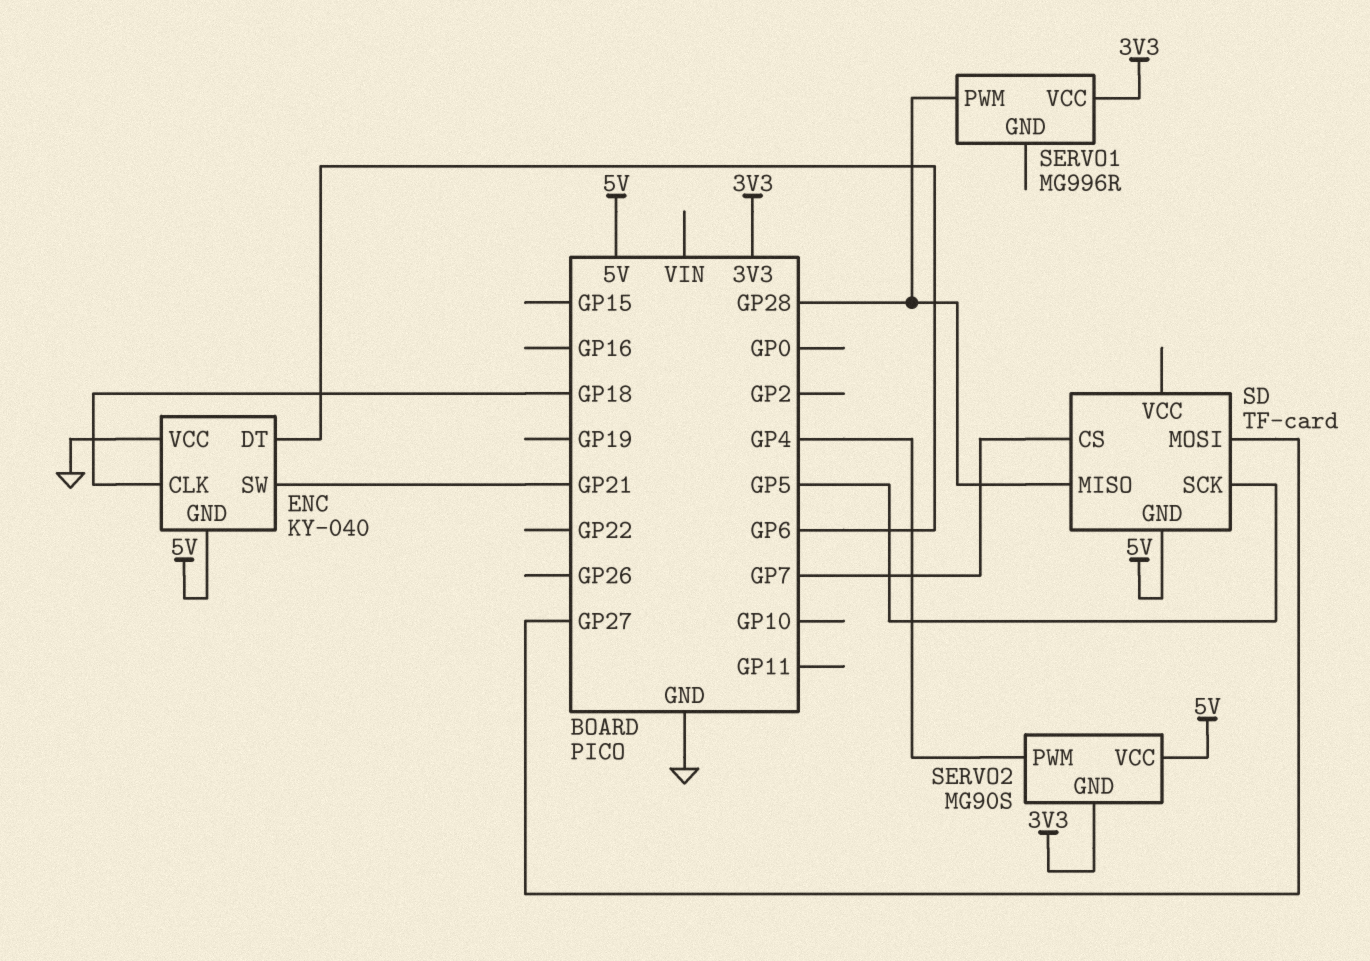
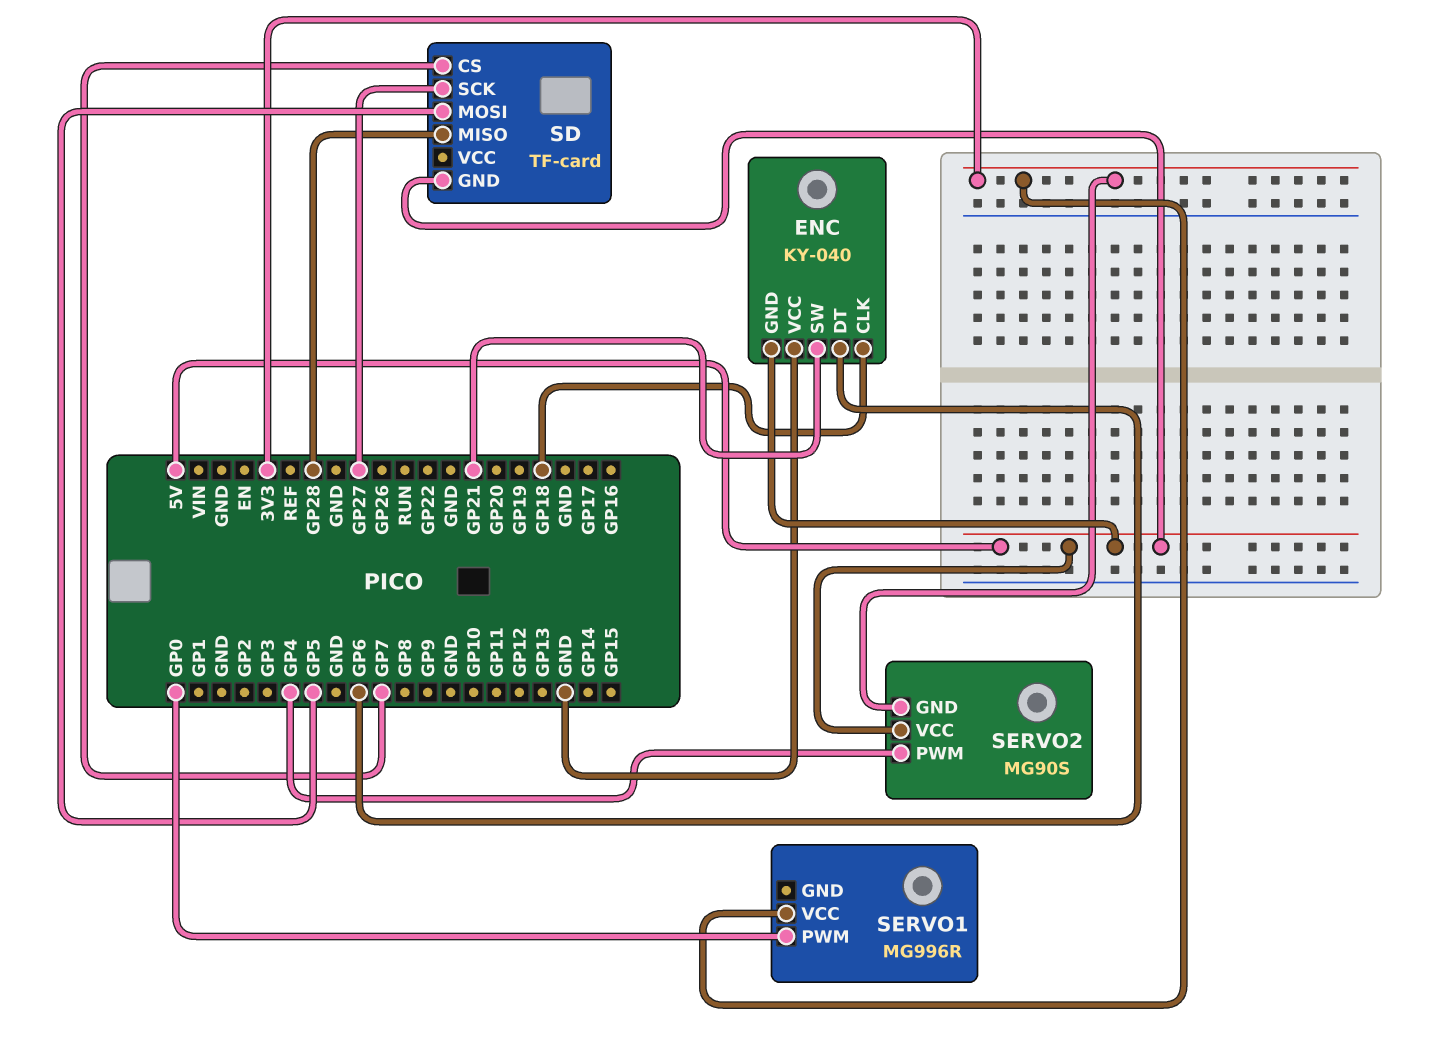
SD pin MOSI: GP27 -> GP5
SD pin SCK: GP5 -> GP27
SERVO1 pin PWM: GP28 -> GP0

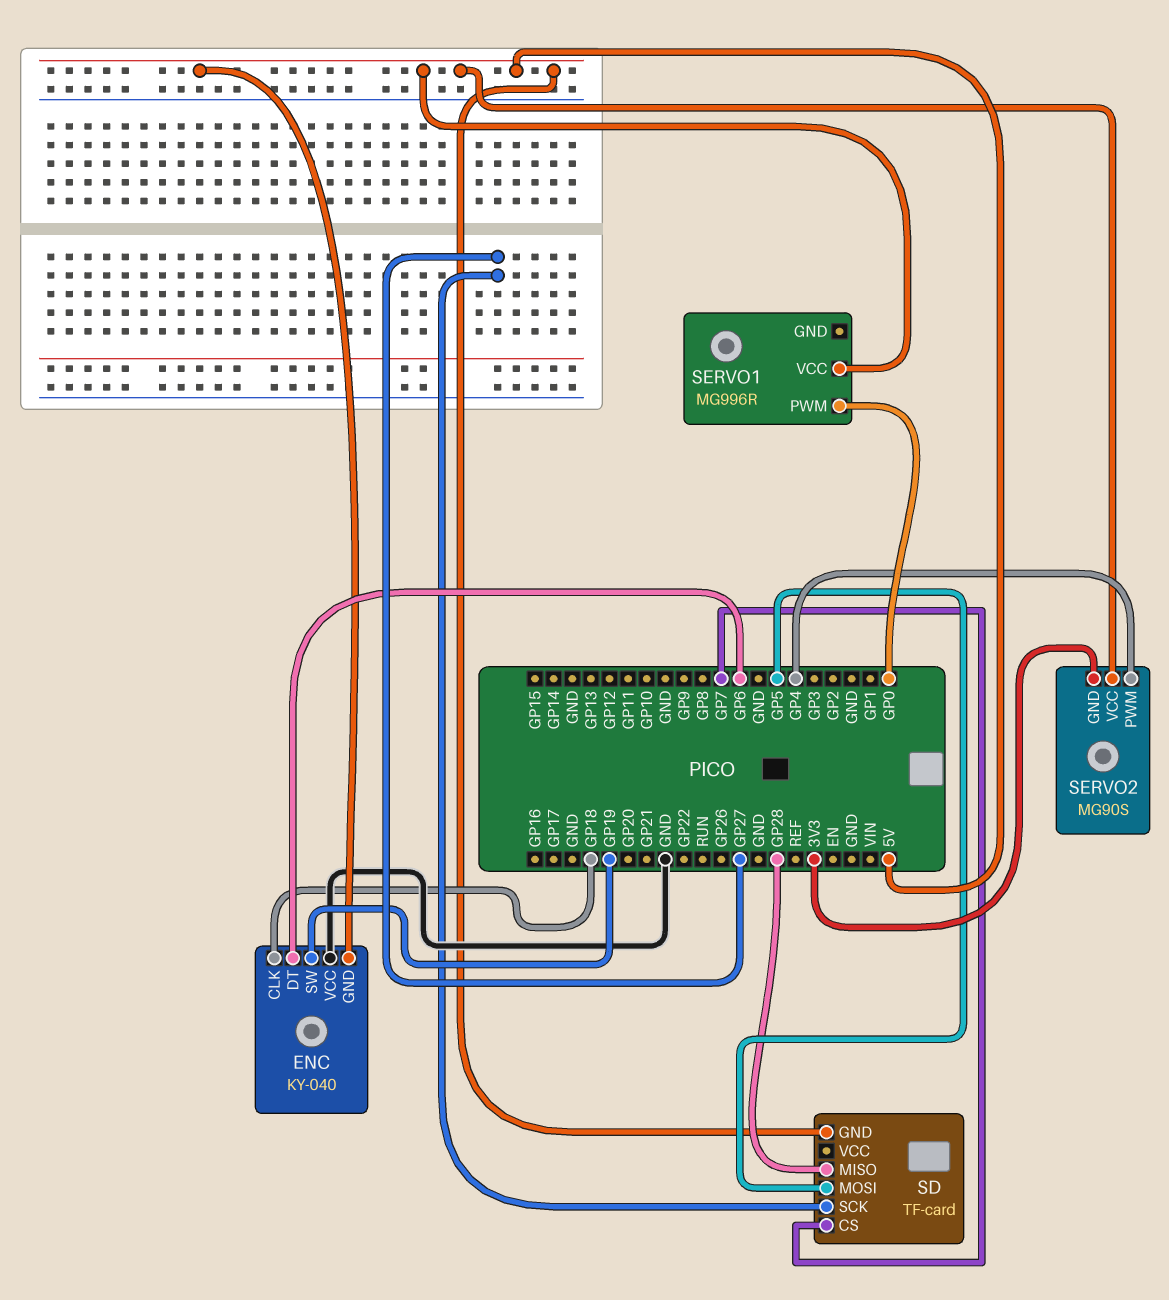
ENC pin SW: GP21 -> GP19
SERVO1 pin VCC: 3V3 -> 5V

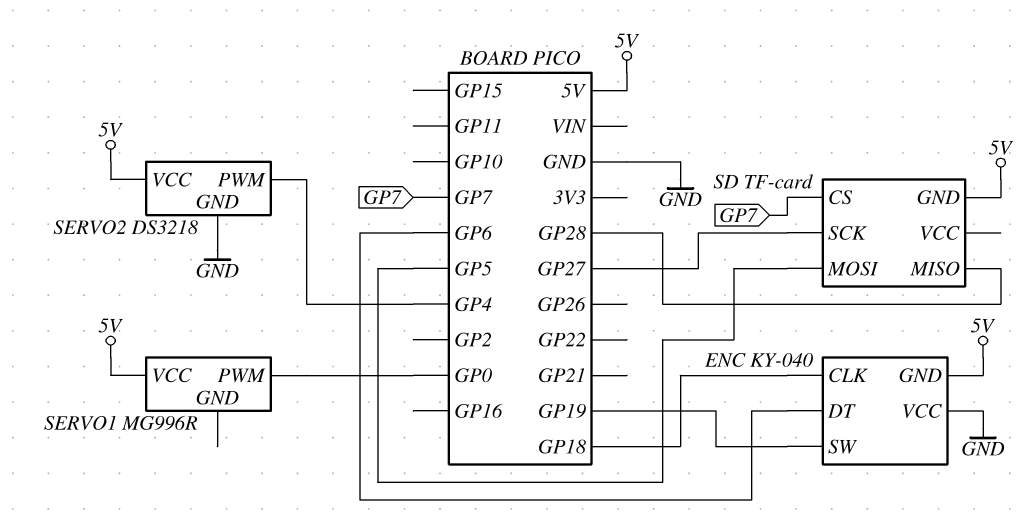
SERVO2: MG90S -> DS3218
SERVO2 pin GND: 3V3 -> GND

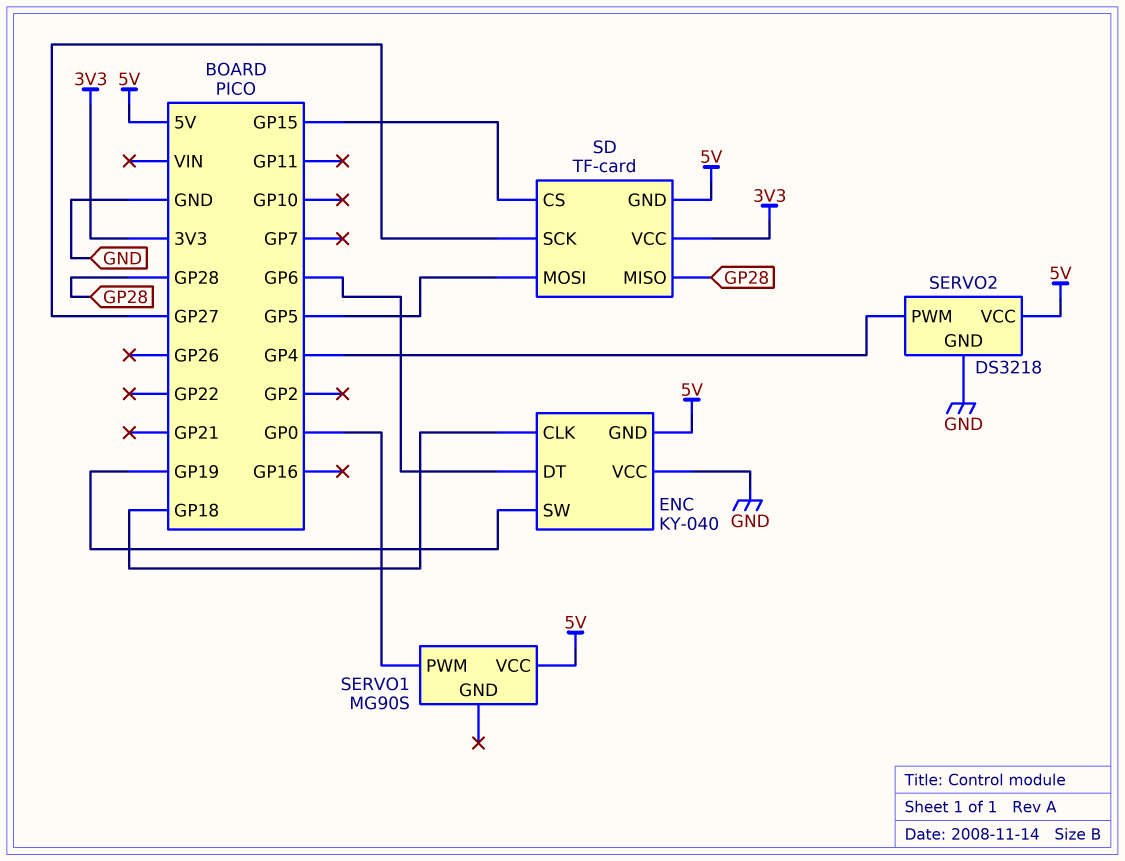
SD pin CS: GP7 -> GP15
SD pin VCC: none -> 3V3
SERVO1: MG996R -> MG90S

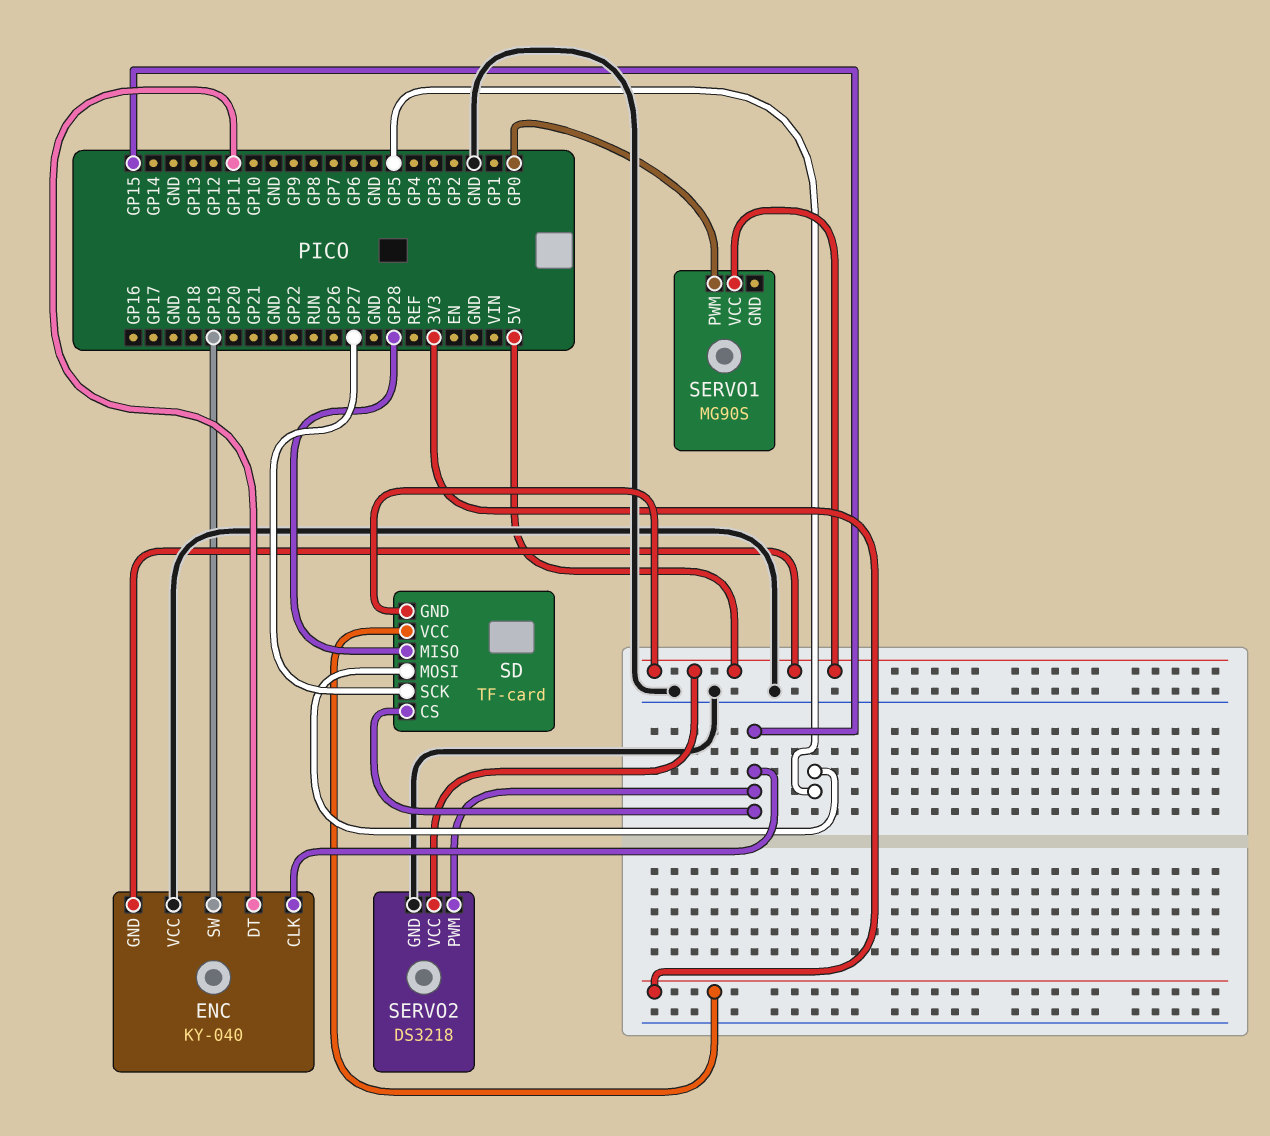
ENC pin CLK: GP18 -> GP15
ENC pin DT: GP6 -> GP11
SERVO2 pin PWM: GP4 -> GP15

